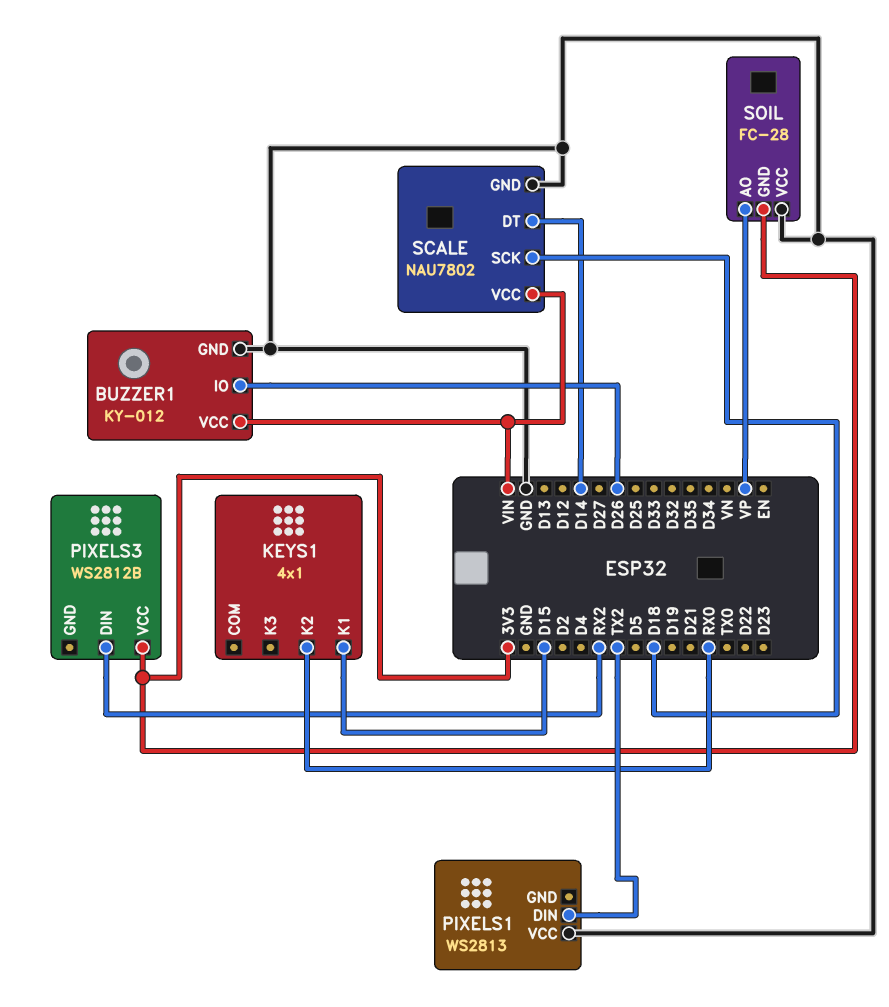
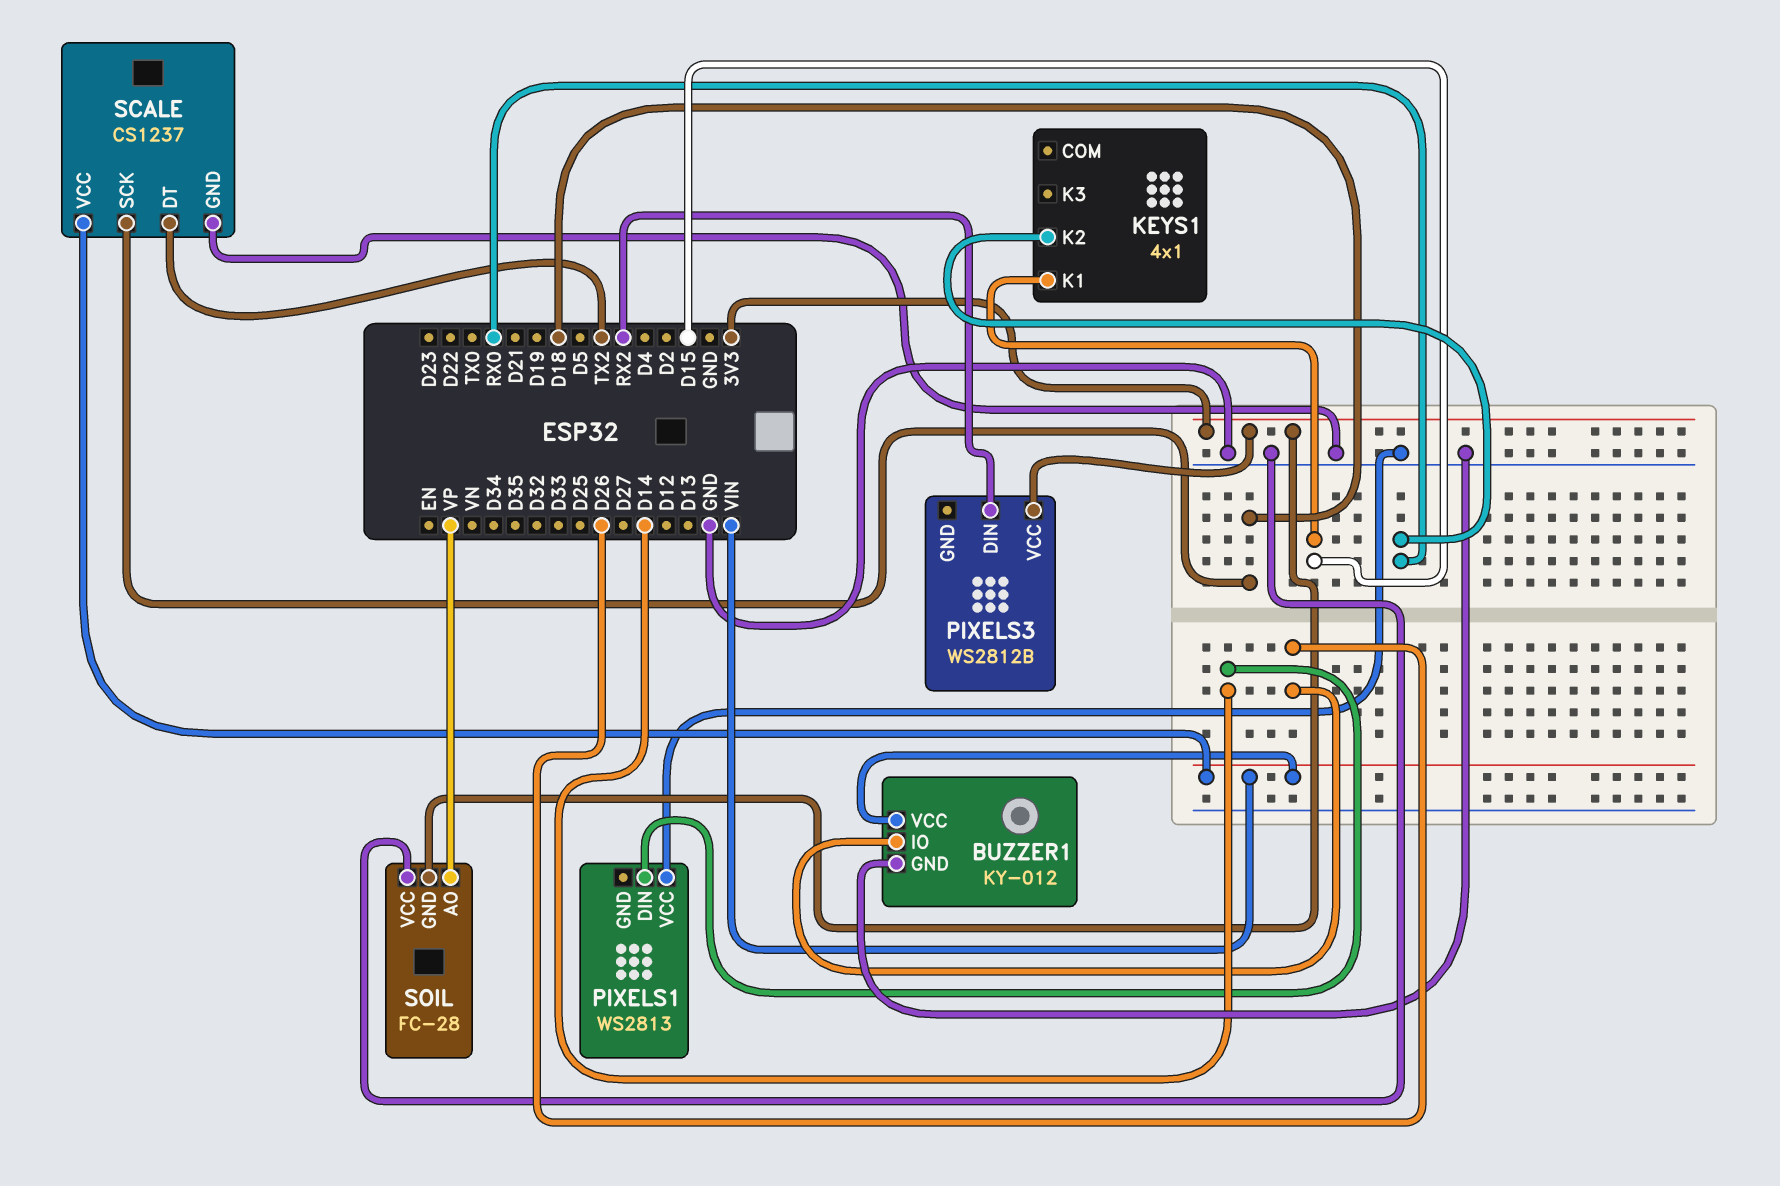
PIXELS1 pin DIN: TX2 -> D14
SCALE: NAU7802 -> CS1237
SCALE pin DT: D14 -> TX2

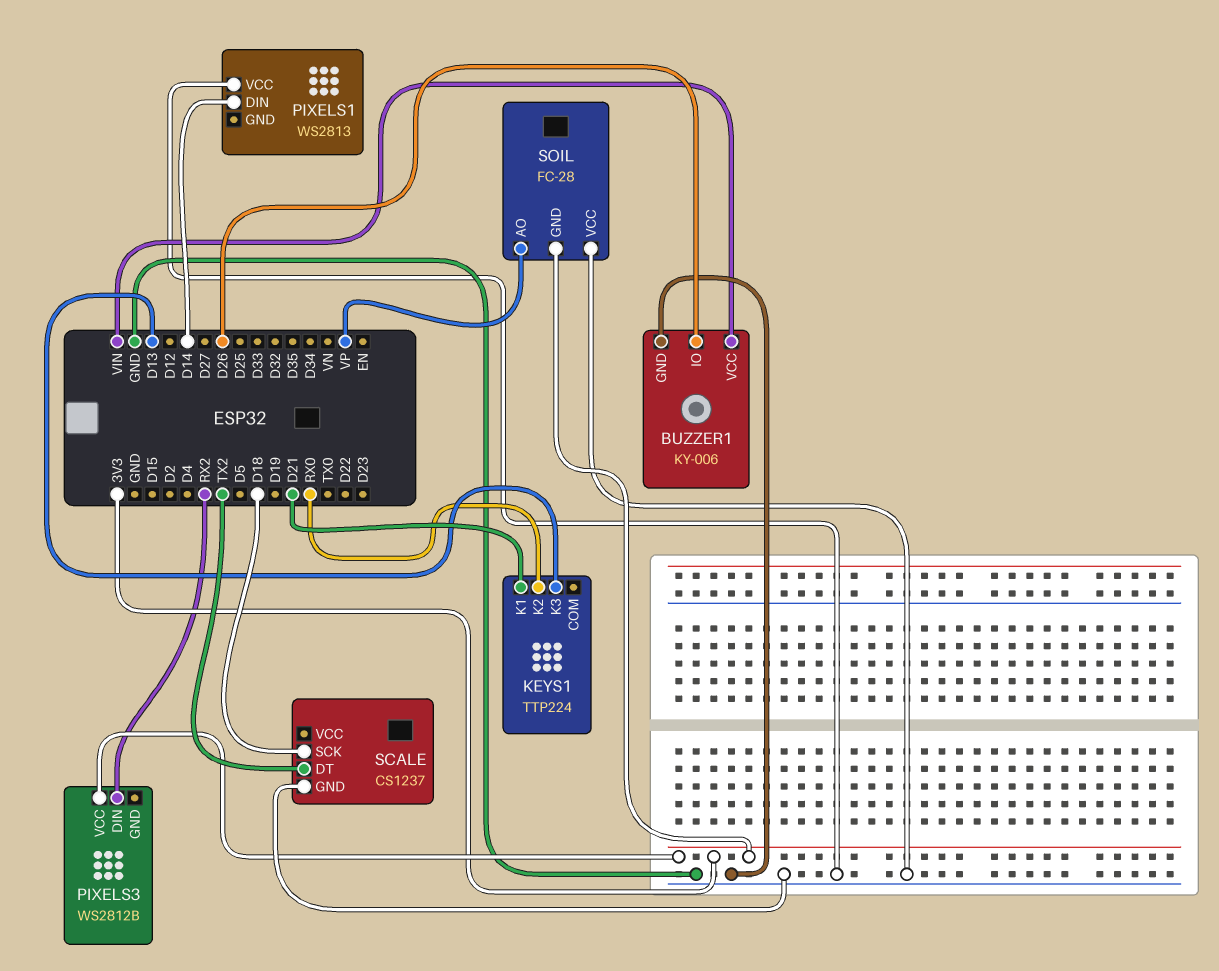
BUZZER1: KY-012 -> KY-006
KEYS1: 4x1 -> TTP224
KEYS1 pin K1: D15 -> D21
KEYS1 pin K3: none -> D13
SCALE pin VCC: VIN -> none

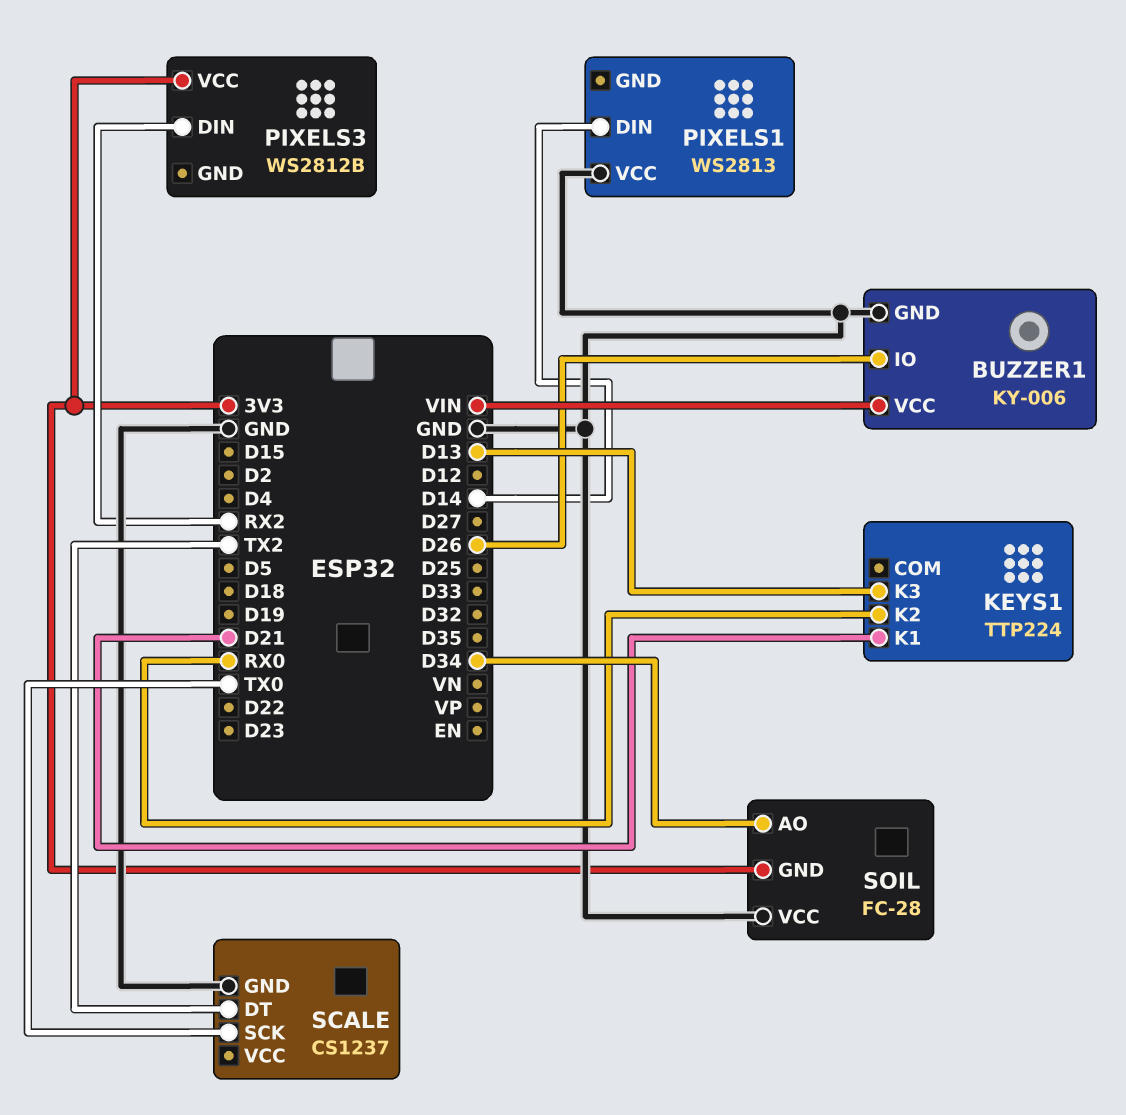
SCALE pin SCK: D18 -> TX0
SOIL pin AO: VP -> D34

